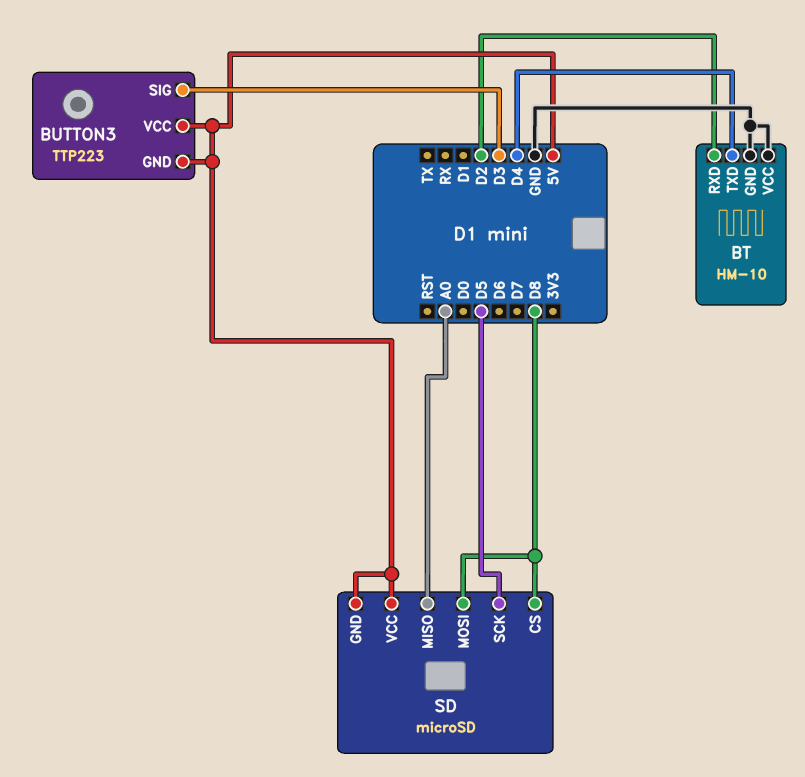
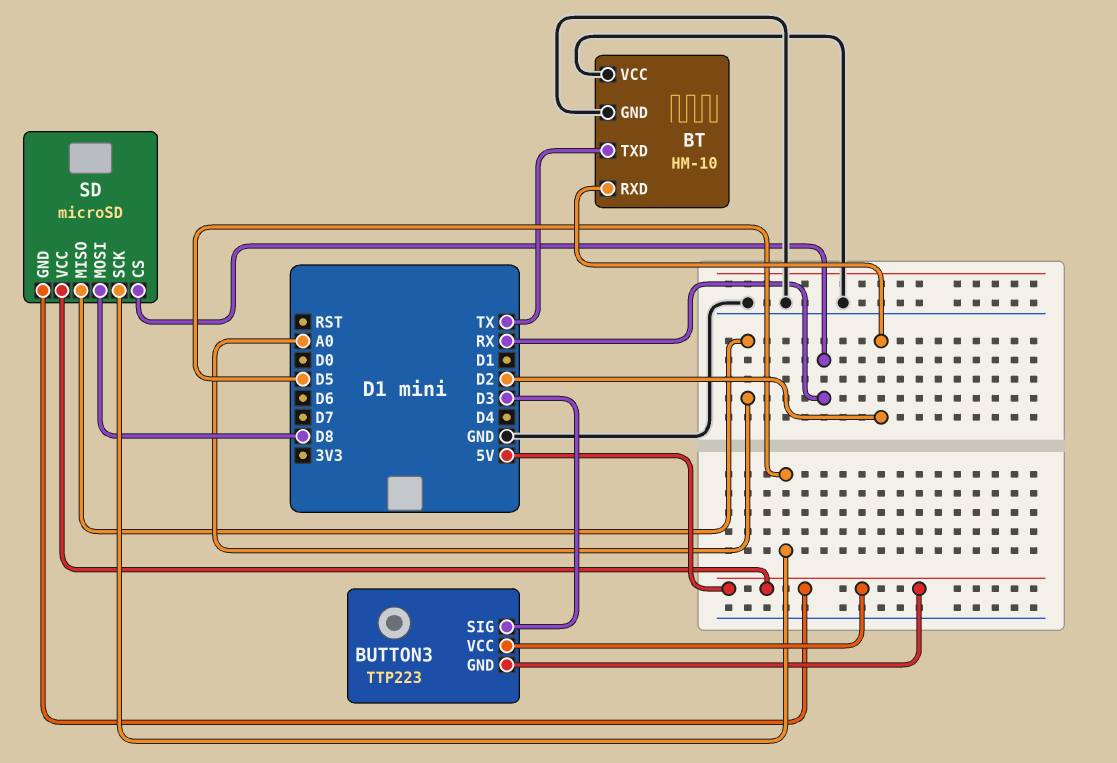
BT pin TXD: D4 -> TX
SD pin CS: D8 -> RX

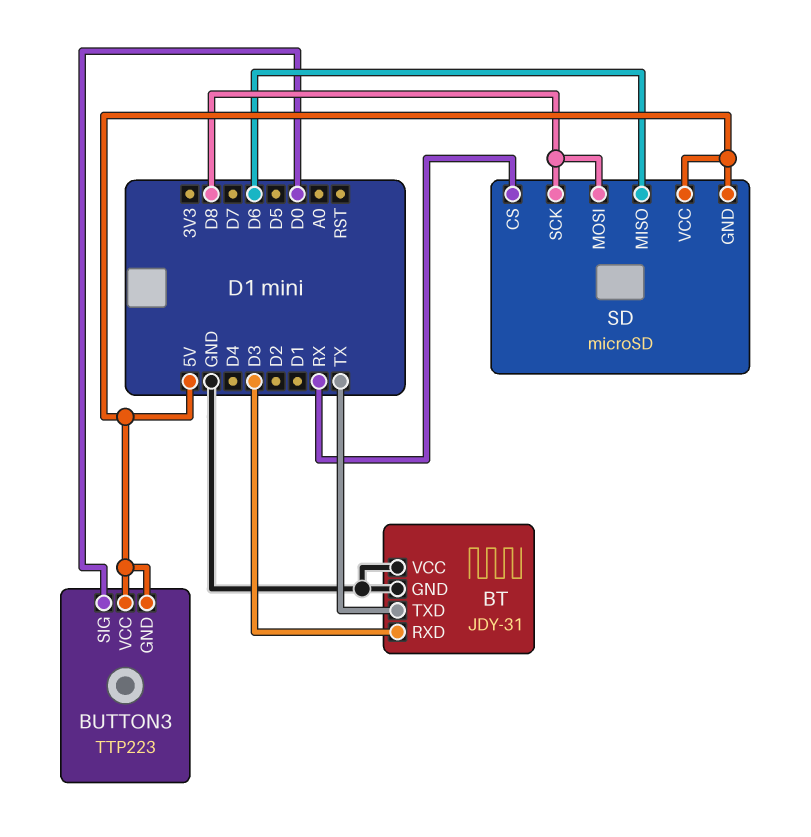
BT: HM-10 -> JDY-31
BT pin RXD: D2 -> D3
BUTTON3 pin SIG: D3 -> D0
SD pin MISO: A0 -> D6
SD pin SCK: D5 -> D8

